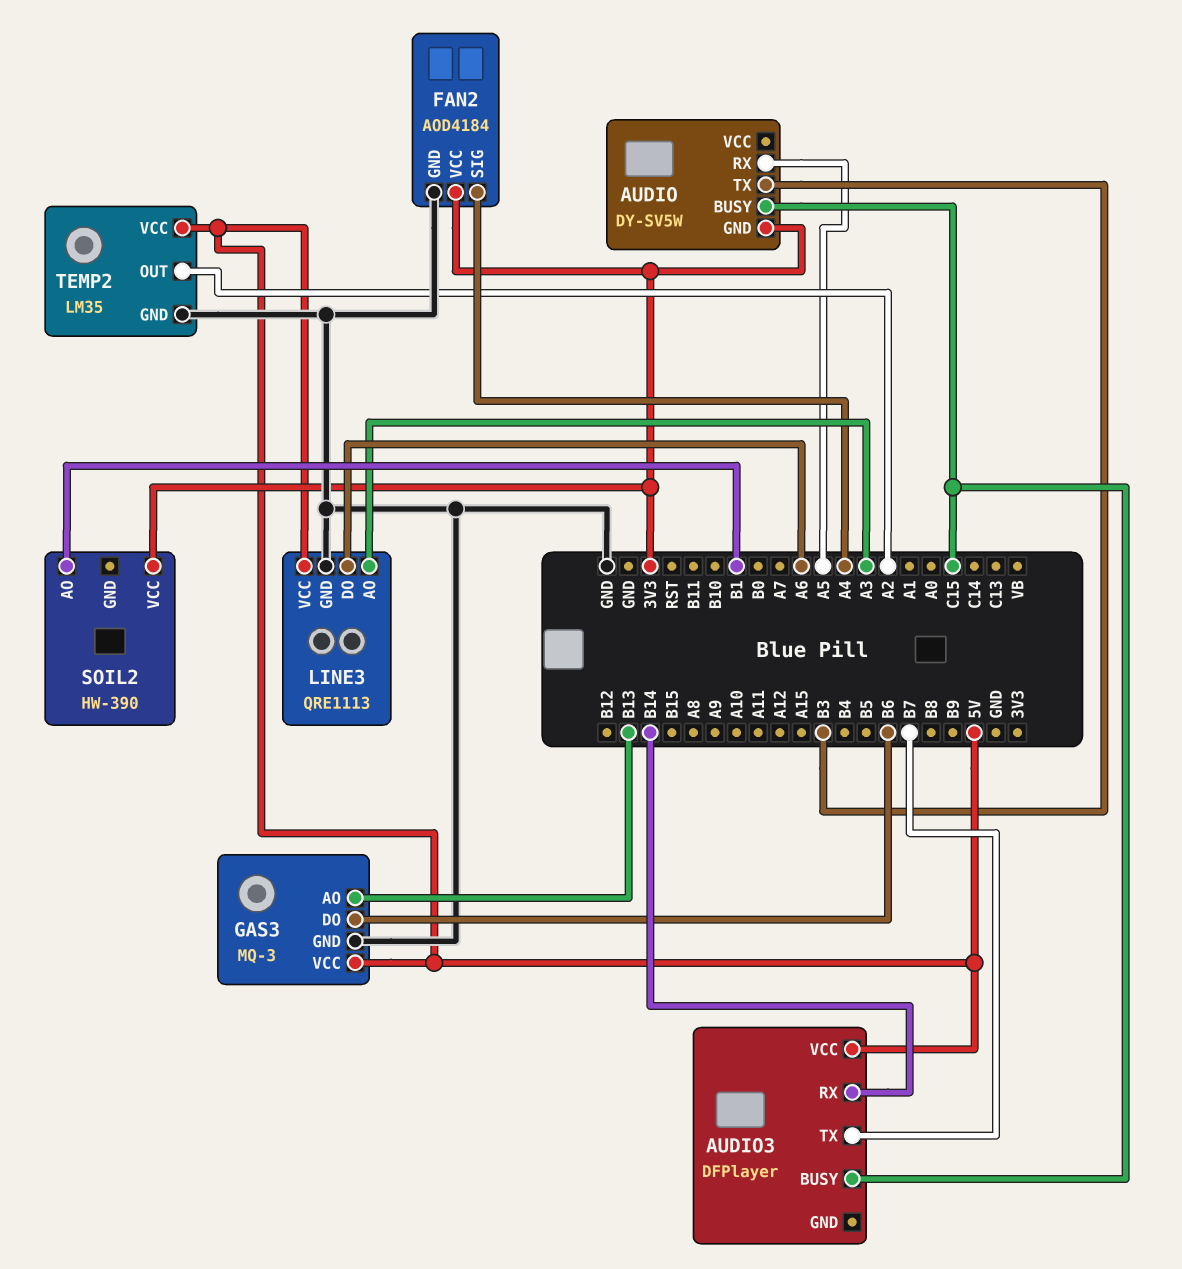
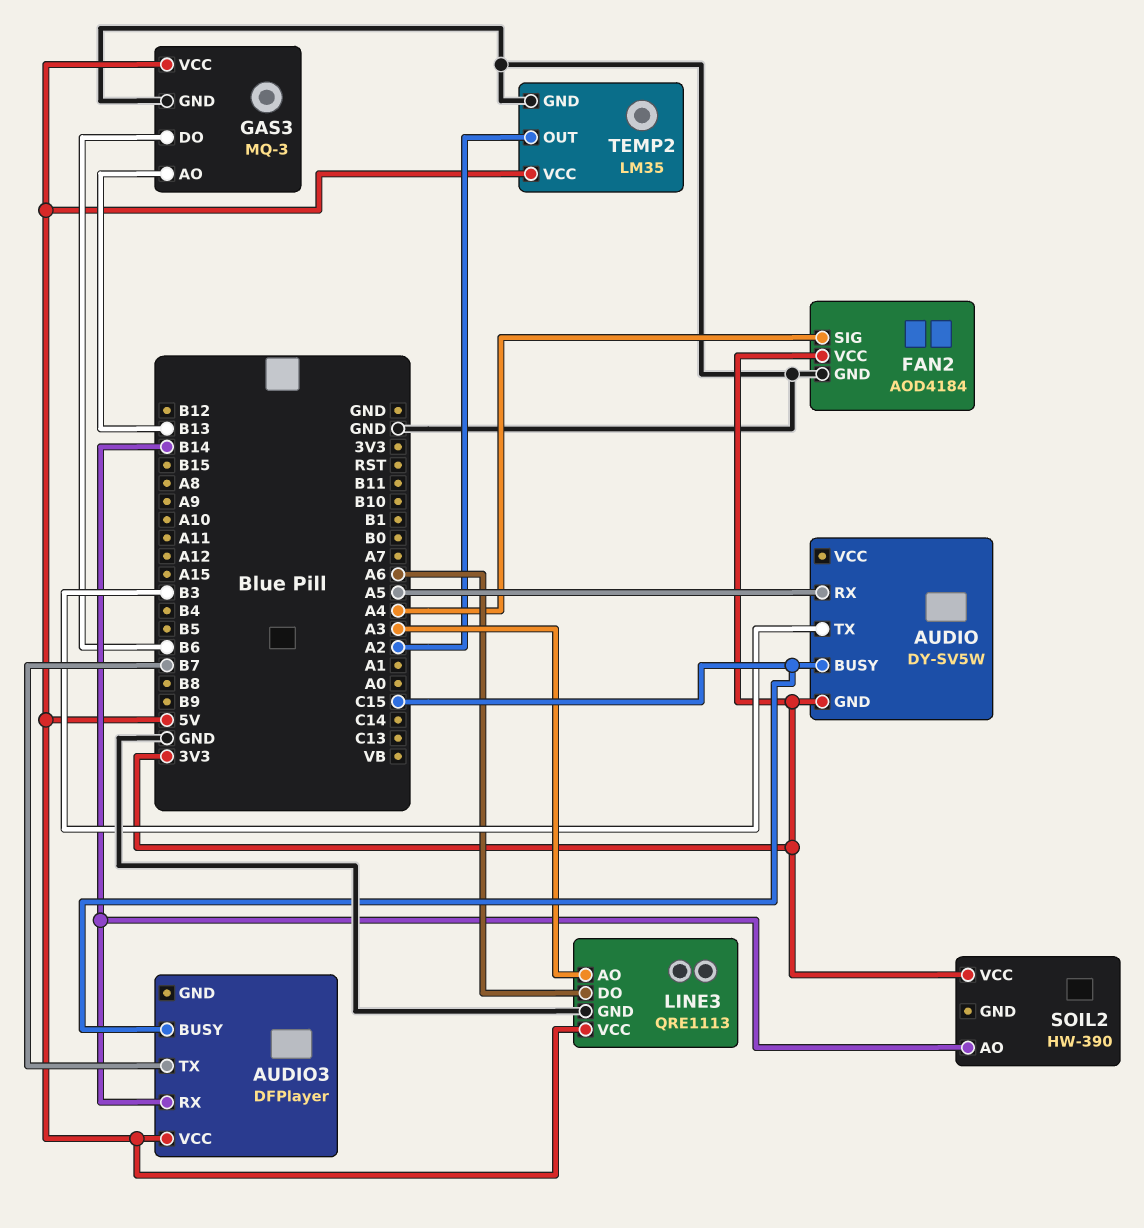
SOIL2 pin AO: B1 -> B14

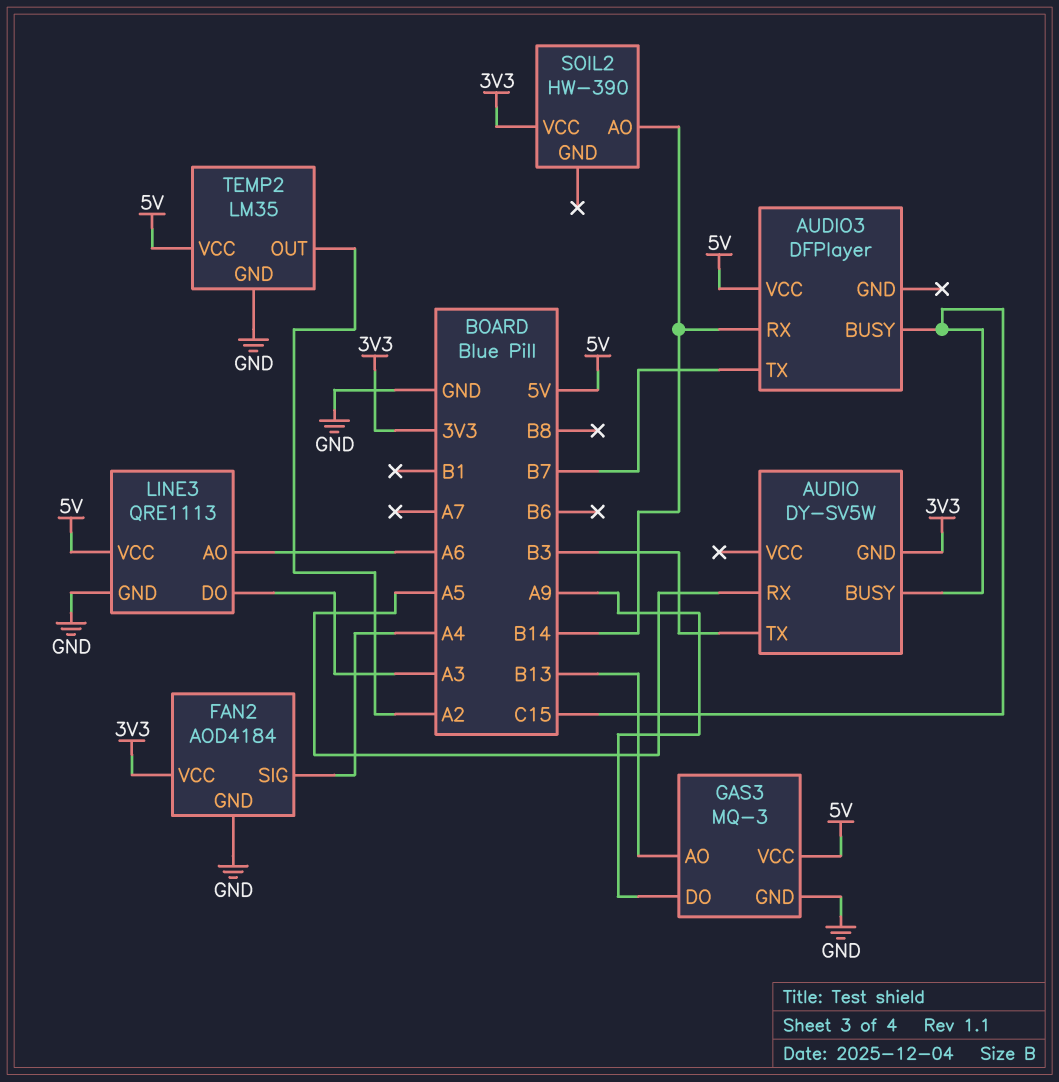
GAS3 pin DO: B6 -> A9
LINE3 pin AO: A3 -> A6
LINE3 pin DO: A6 -> A3

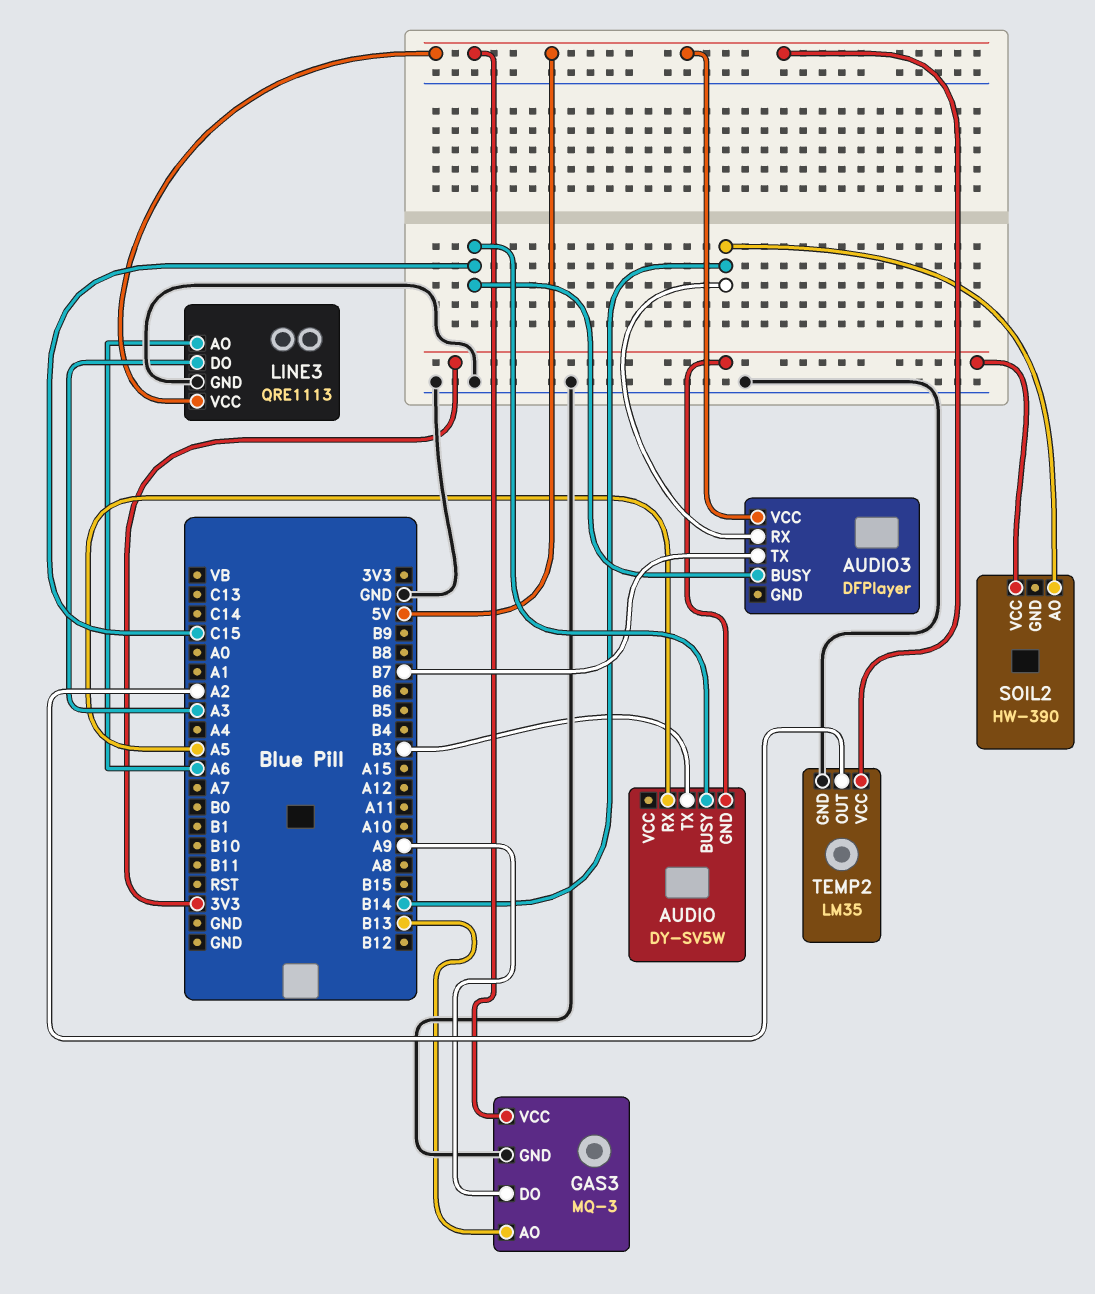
FAN2: AOD4184 -> none
FAN2 pin GND: GND -> none
FAN2 pin SIG: A4 -> none
FAN2 pin VCC: 3V3 -> none

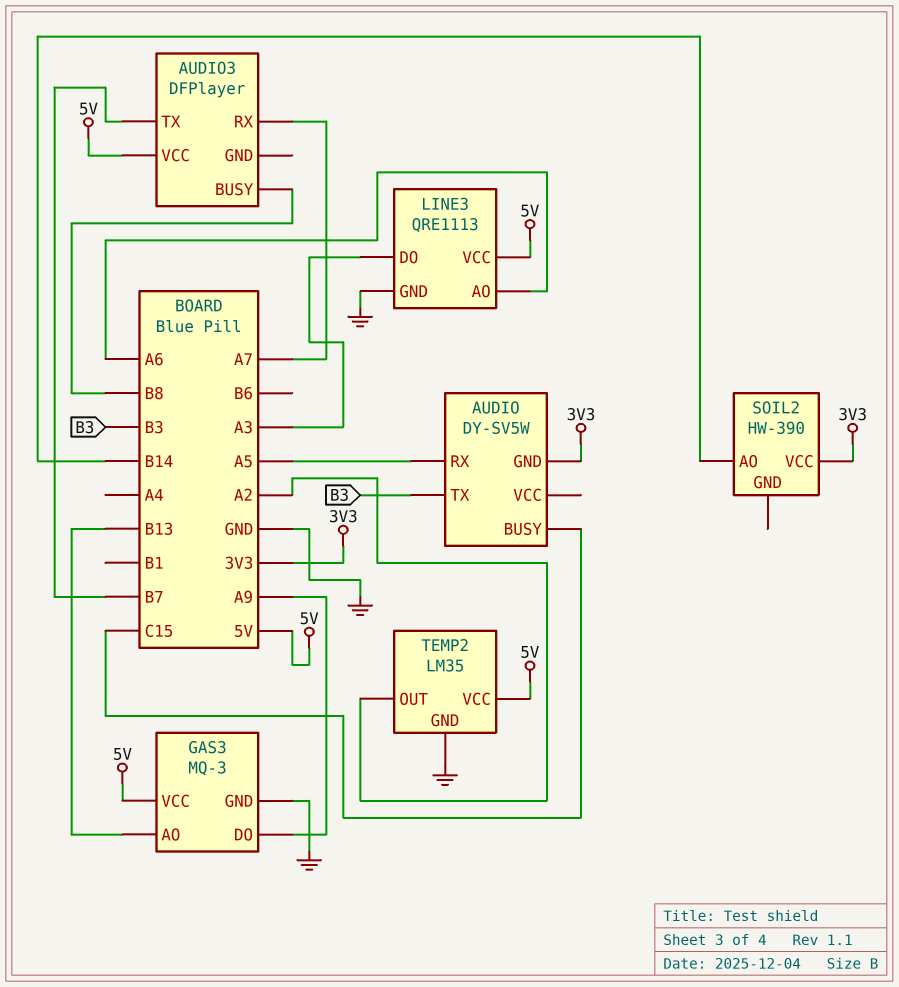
AUDIO3 pin BUSY: C15 -> B8
AUDIO3 pin RX: B14 -> A7

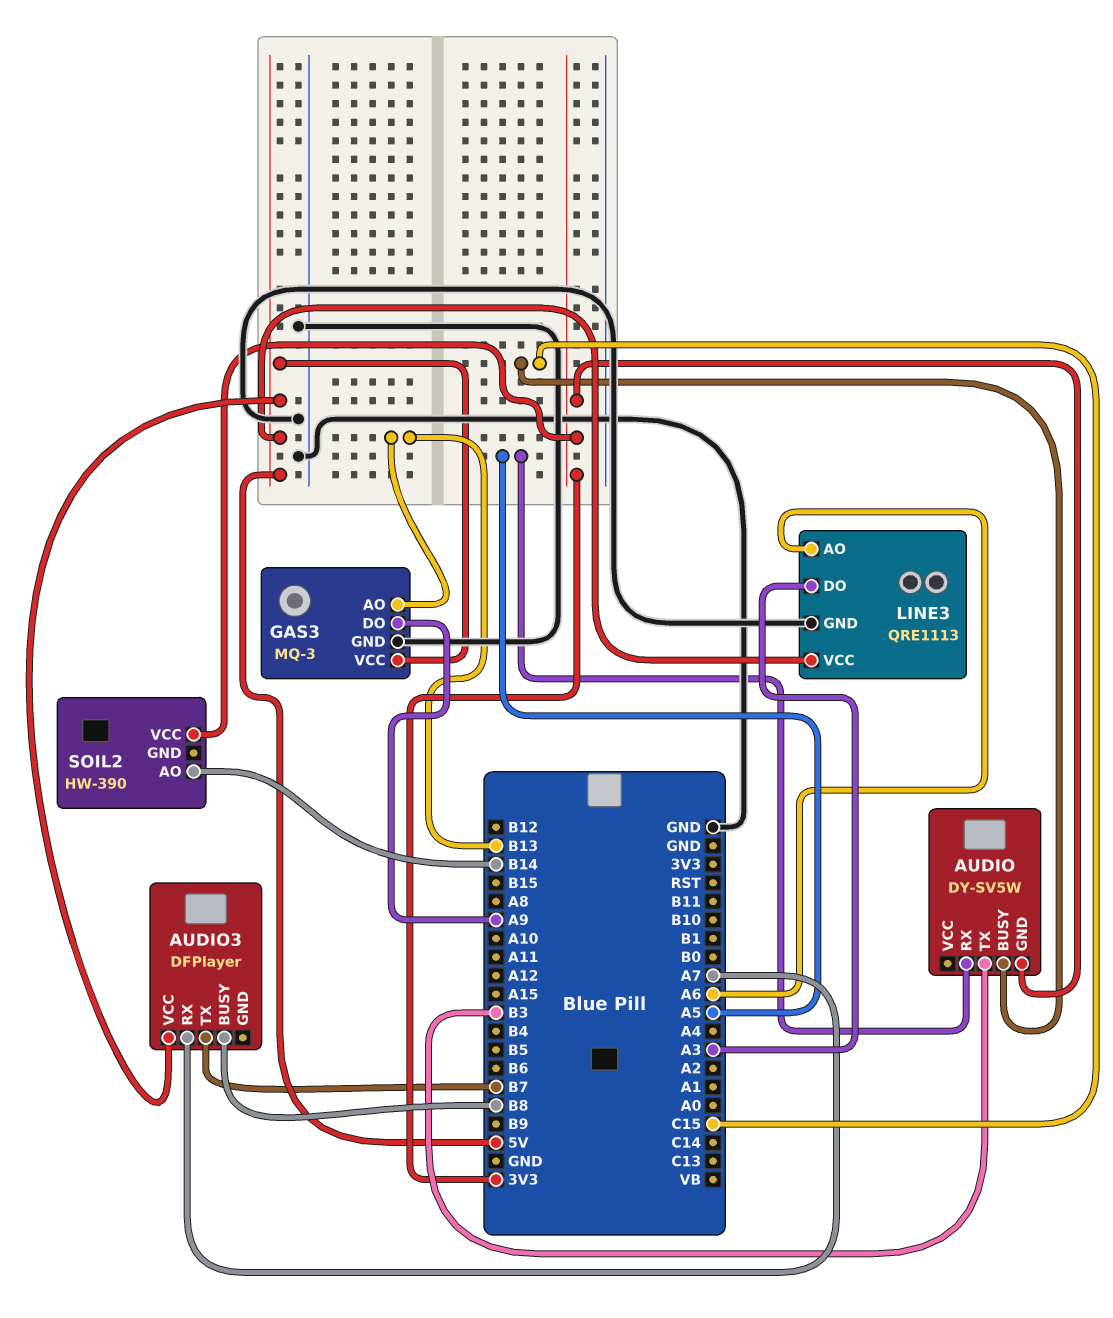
TEMP2: LM35 -> none
TEMP2 pin GND: GND -> none
TEMP2 pin OUT: A2 -> none
TEMP2 pin VCC: 5V -> none

